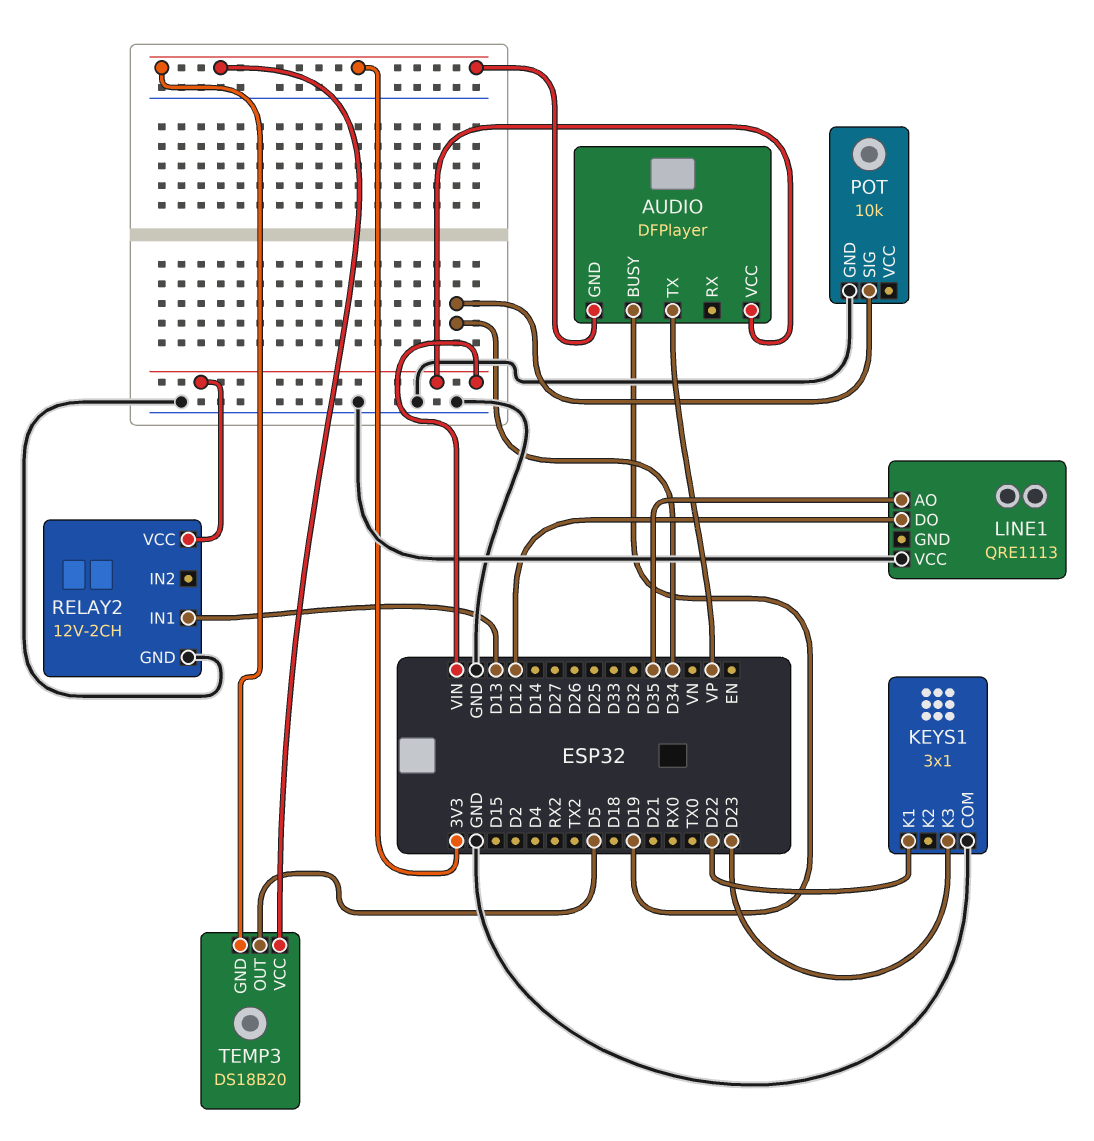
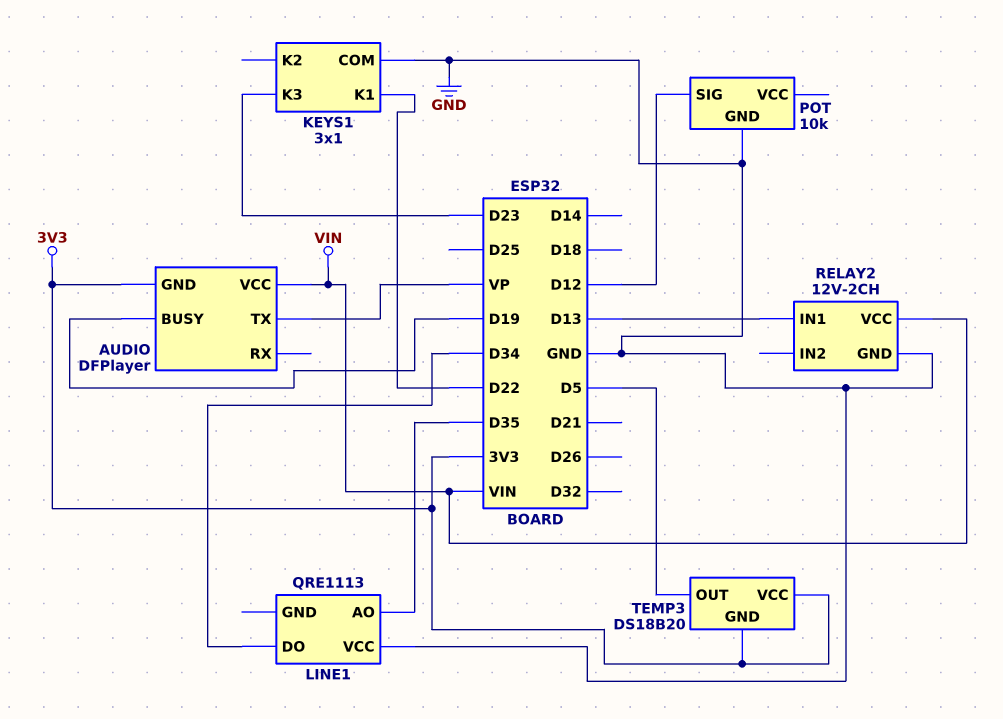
LINE1 pin DO: D12 -> D34
POT pin SIG: D34 -> D12

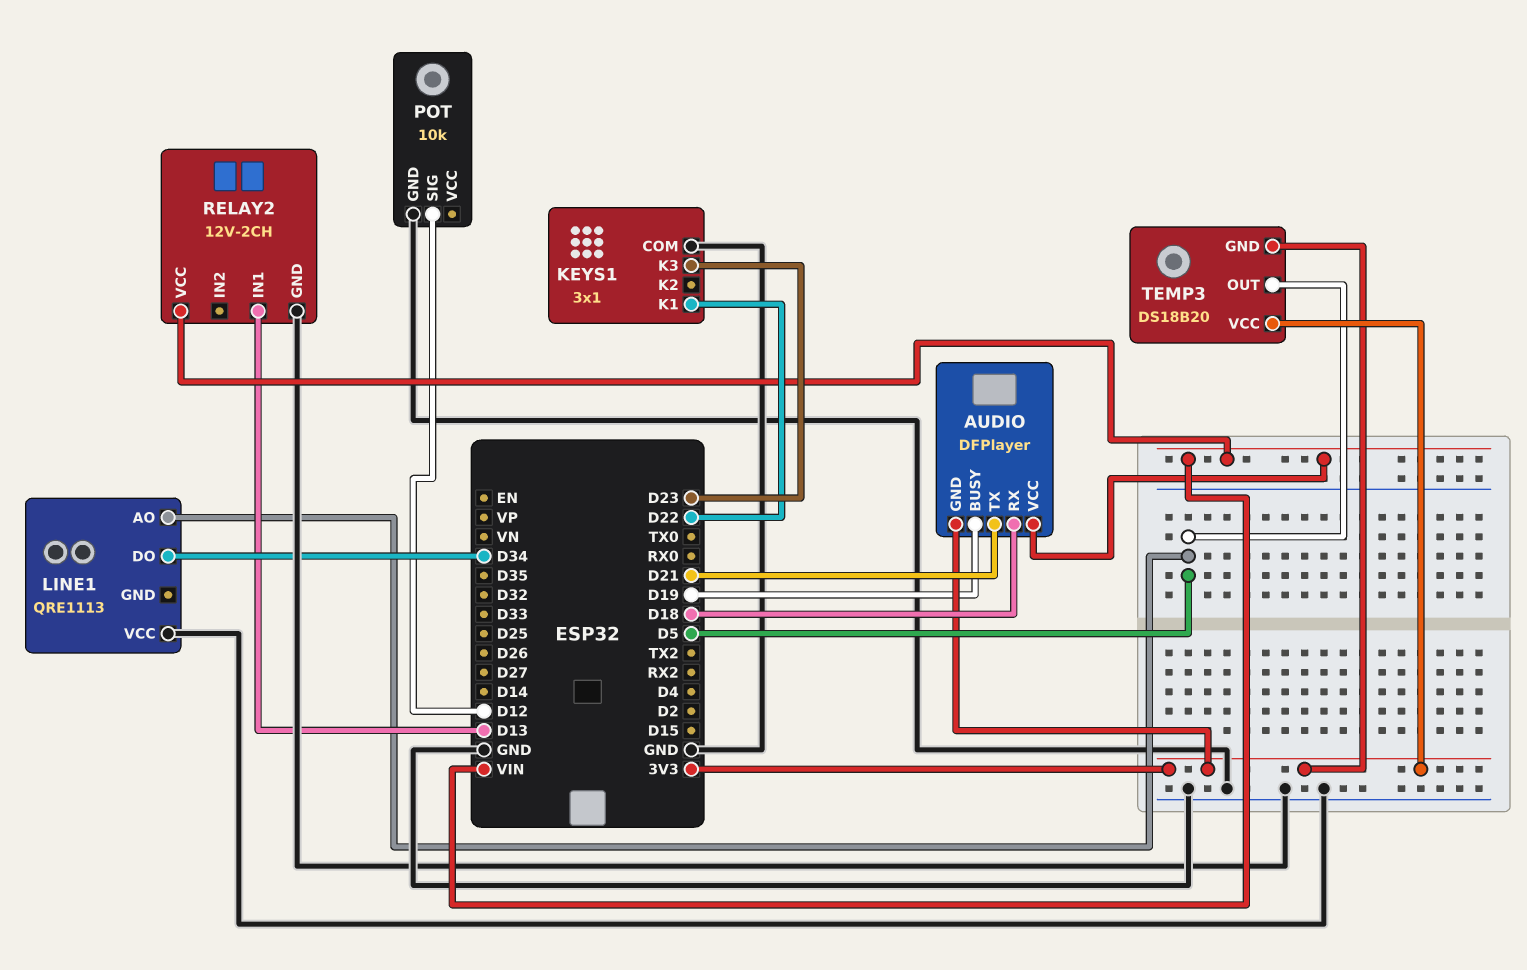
AUDIO pin RX: none -> D18
AUDIO pin TX: VP -> D21
LINE1 pin AO: D35 -> D5

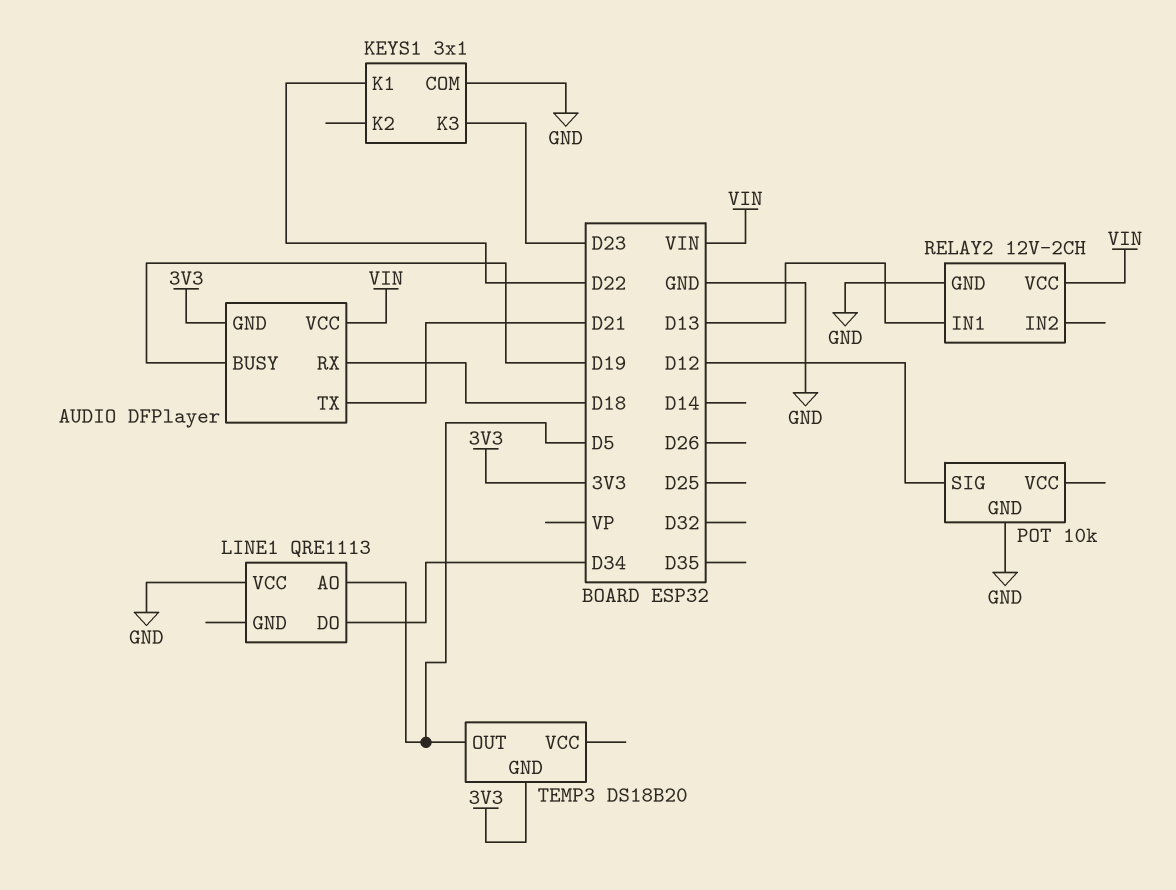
TEMP3 pin VCC: 3V3 -> none

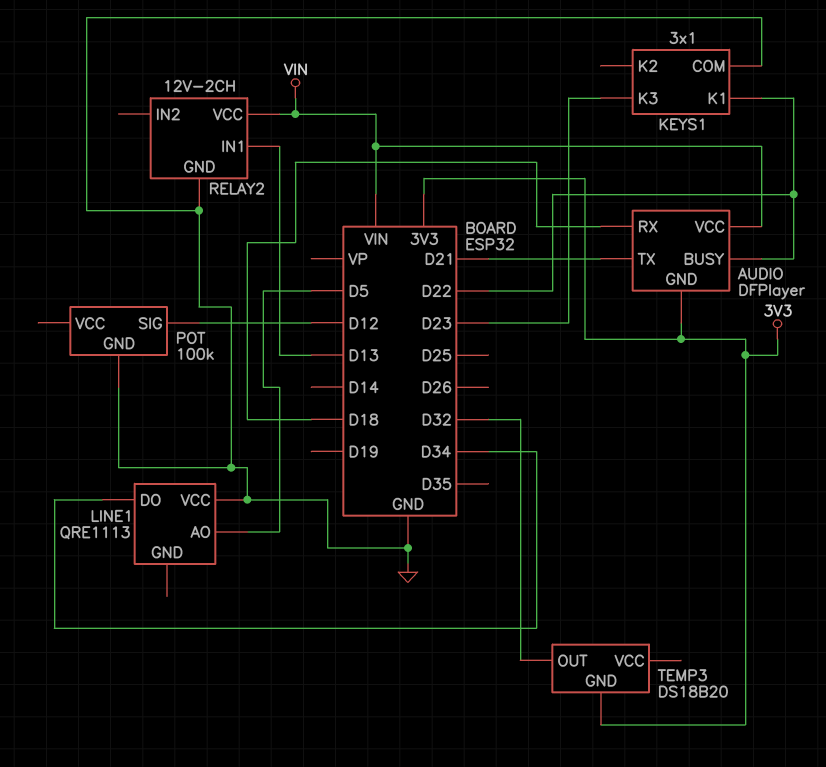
AUDIO pin BUSY: D19 -> D22
POT: 10k -> 100k
TEMP3 pin OUT: D5 -> D32

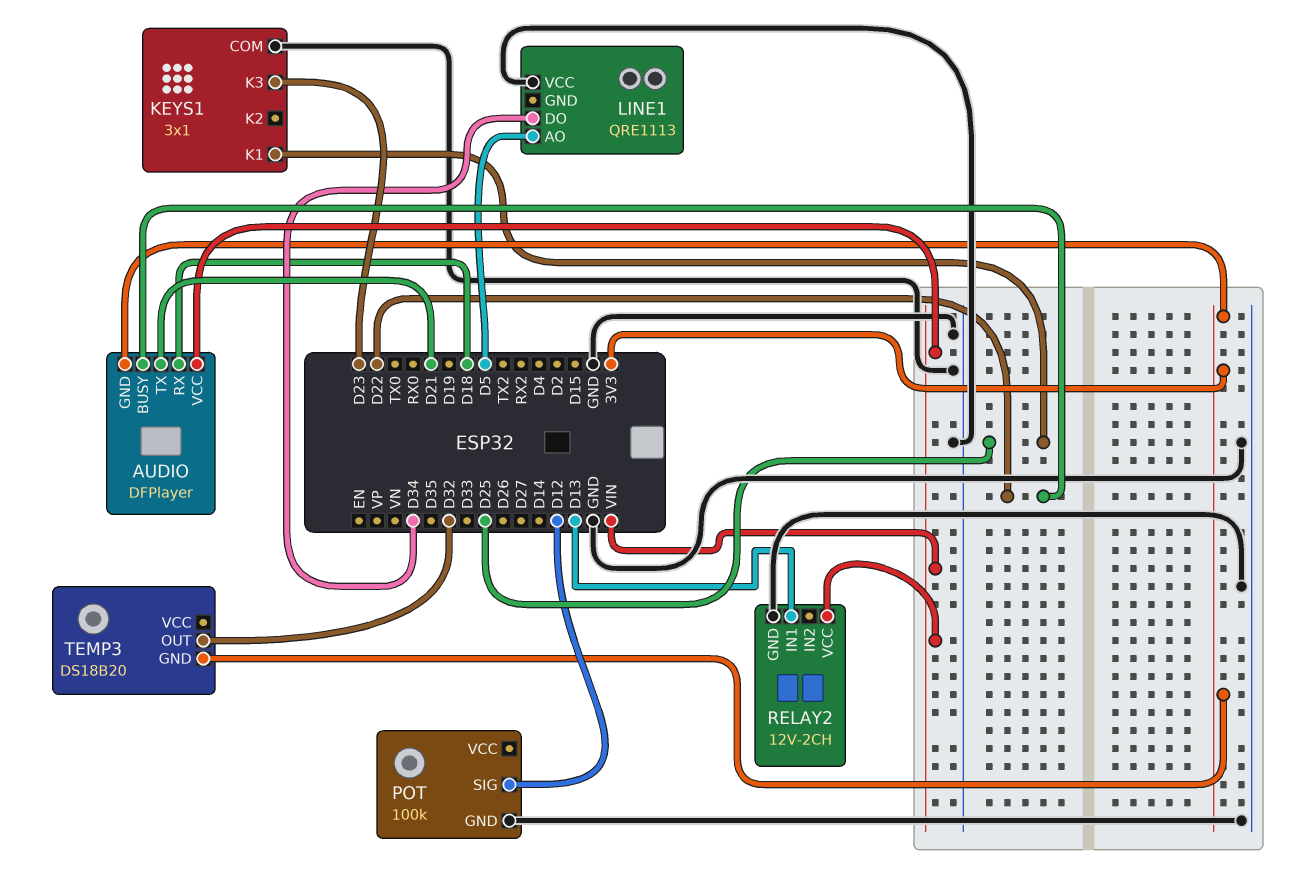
KEYS1 pin K1: D22 -> D25

